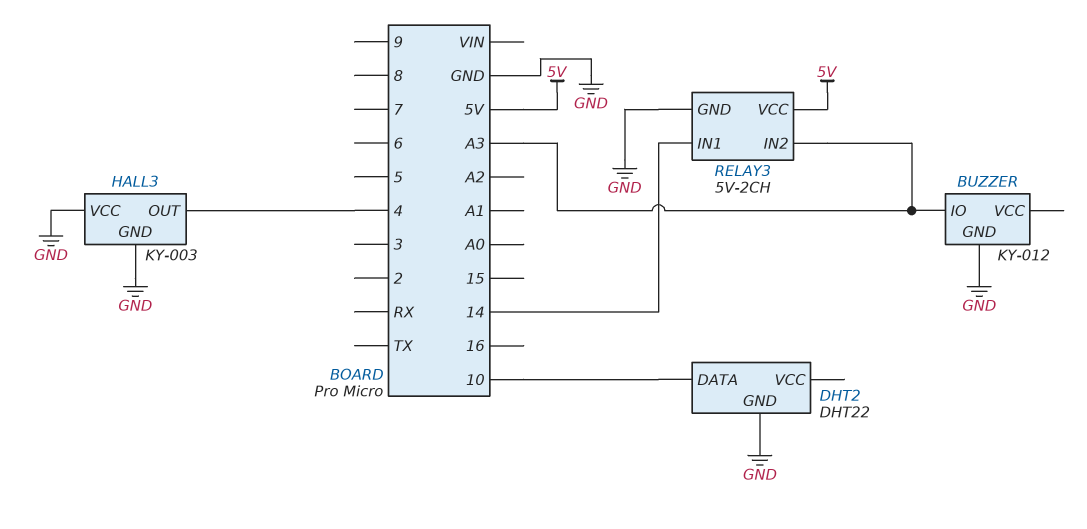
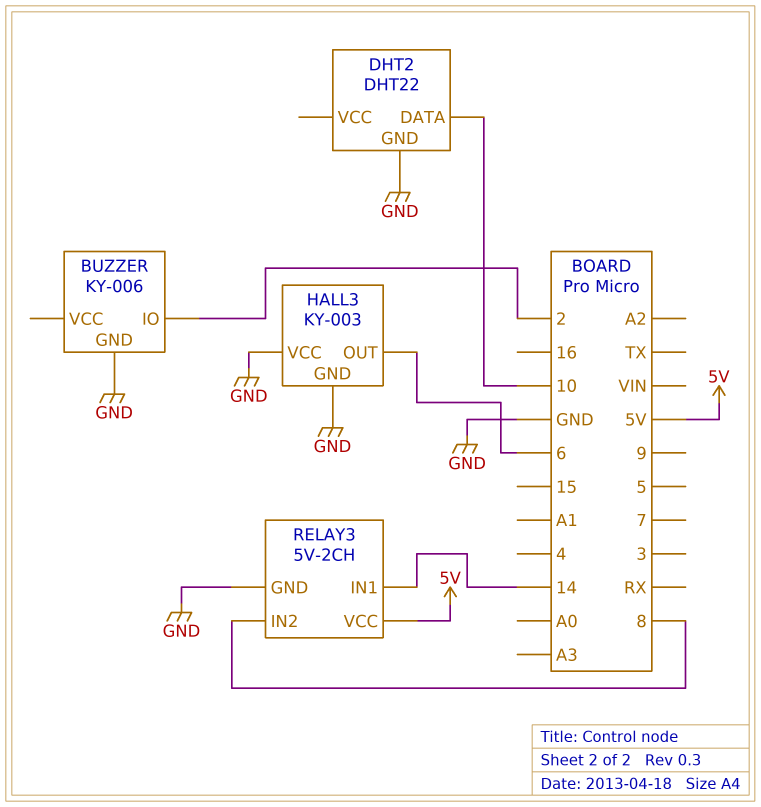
BUZZER: KY-012 -> KY-006
BUZZER pin IO: A3 -> 2
HALL3 pin OUT: 4 -> 6
RELAY3 pin IN2: A3 -> 8

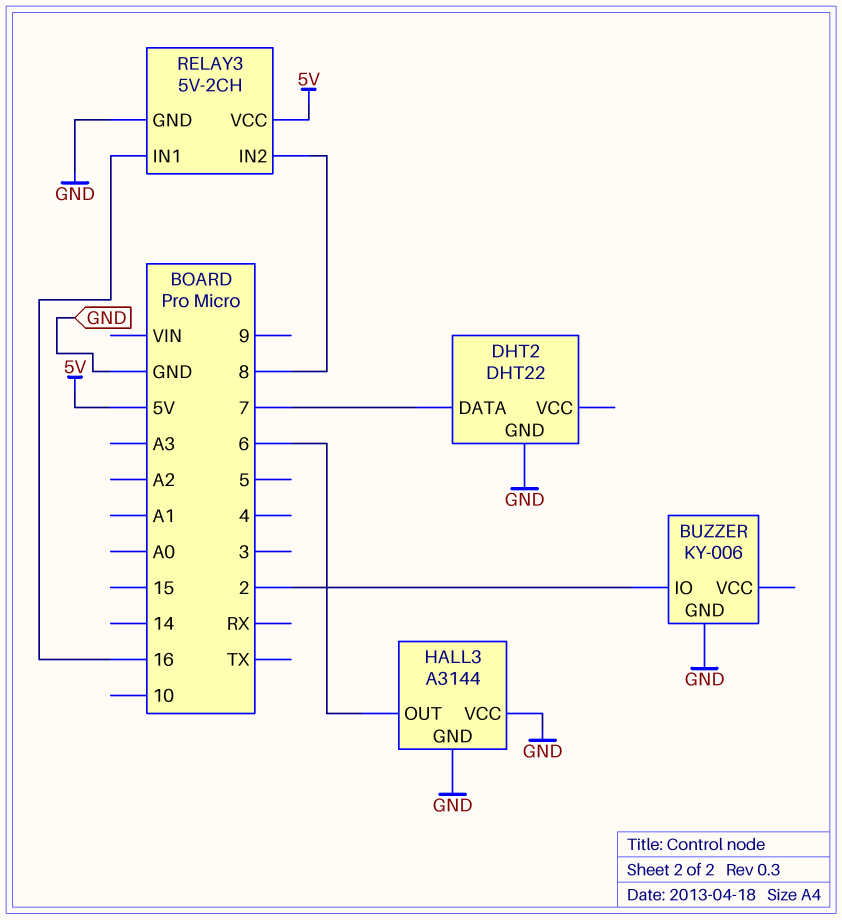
DHT2 pin DATA: 10 -> 7
HALL3: KY-003 -> A3144
RELAY3 pin IN1: 14 -> 16

